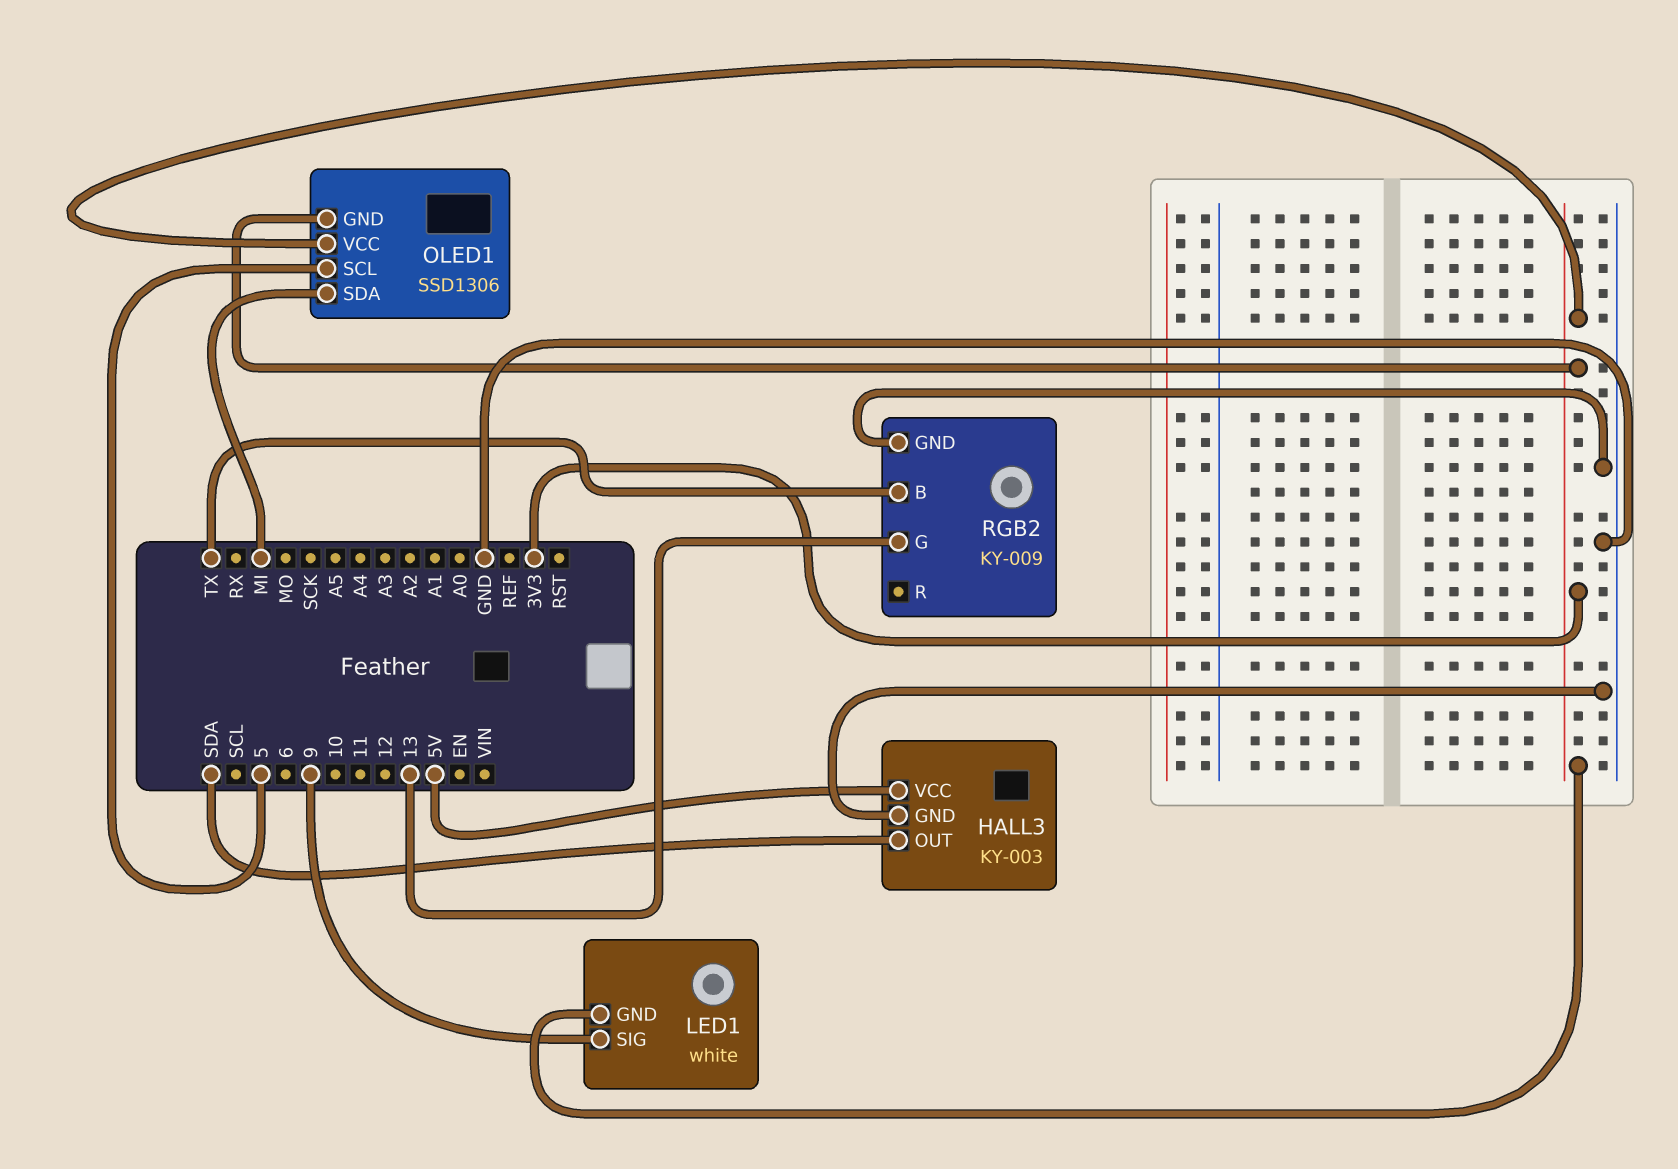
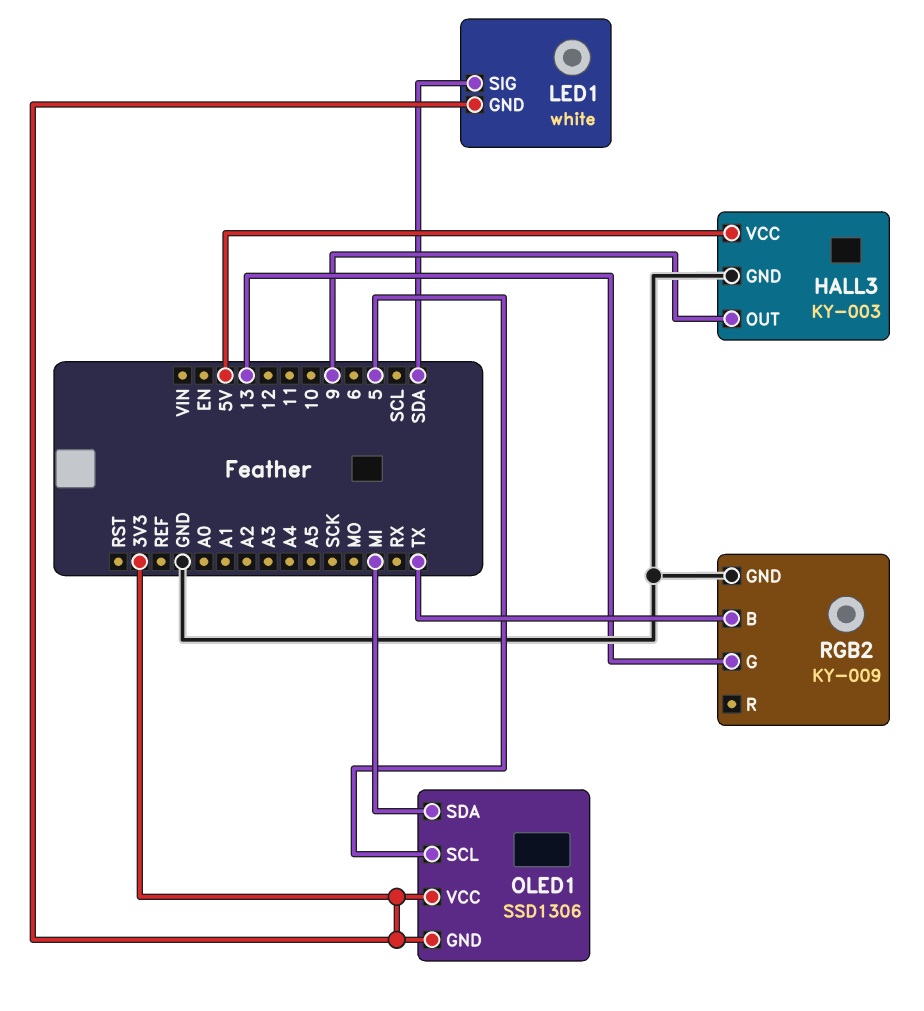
HALL3 pin OUT: SDA -> 9
LED1 pin SIG: 9 -> SDA

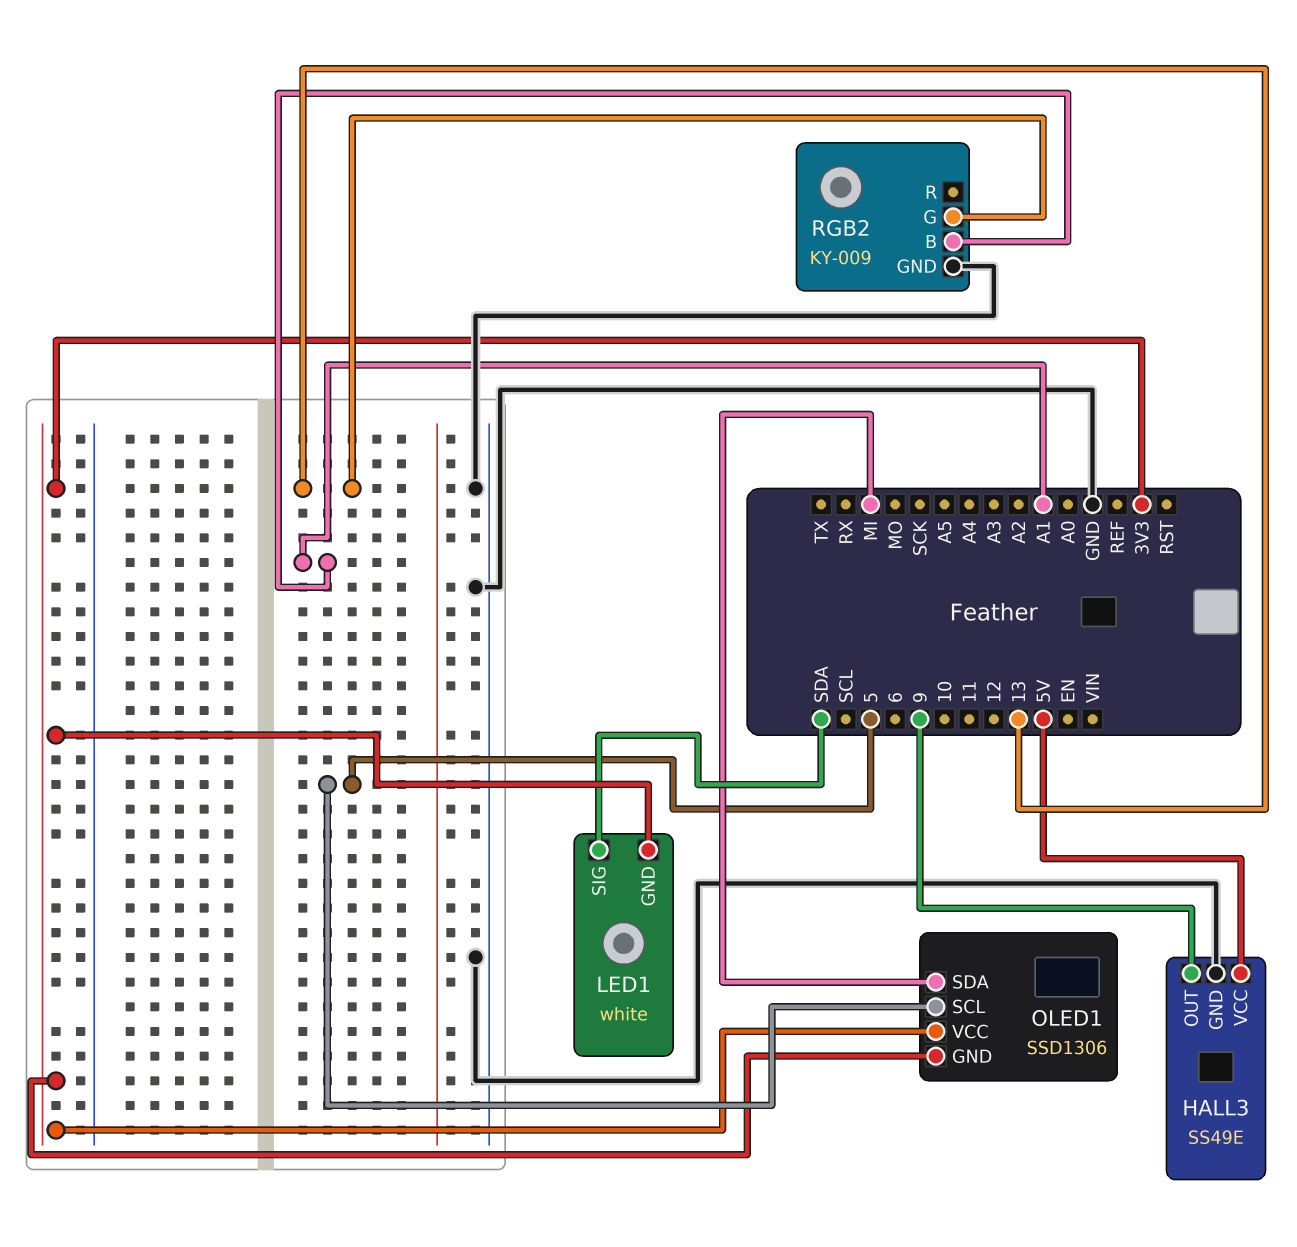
HALL3: KY-003 -> SS49E
RGB2 pin B: TX -> A1

